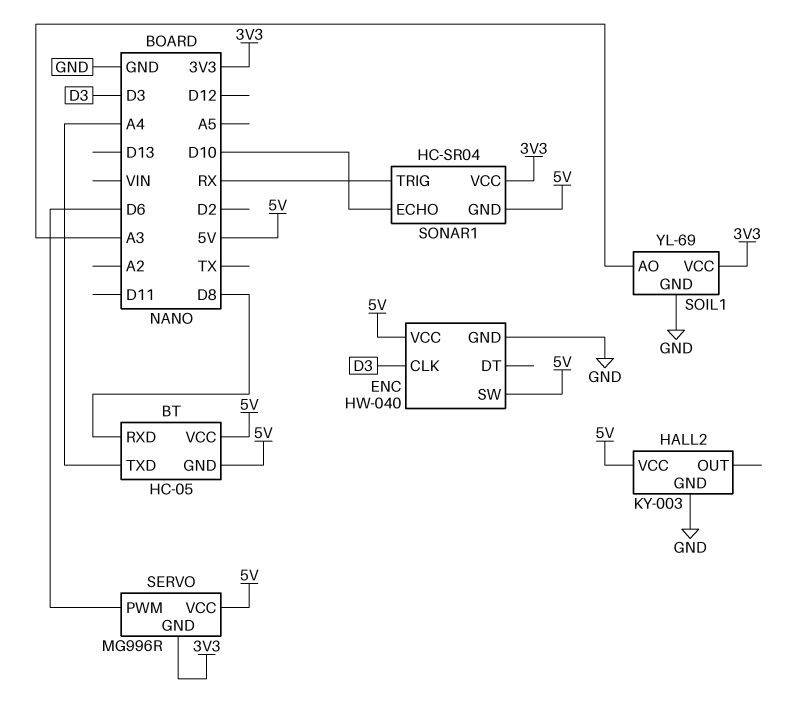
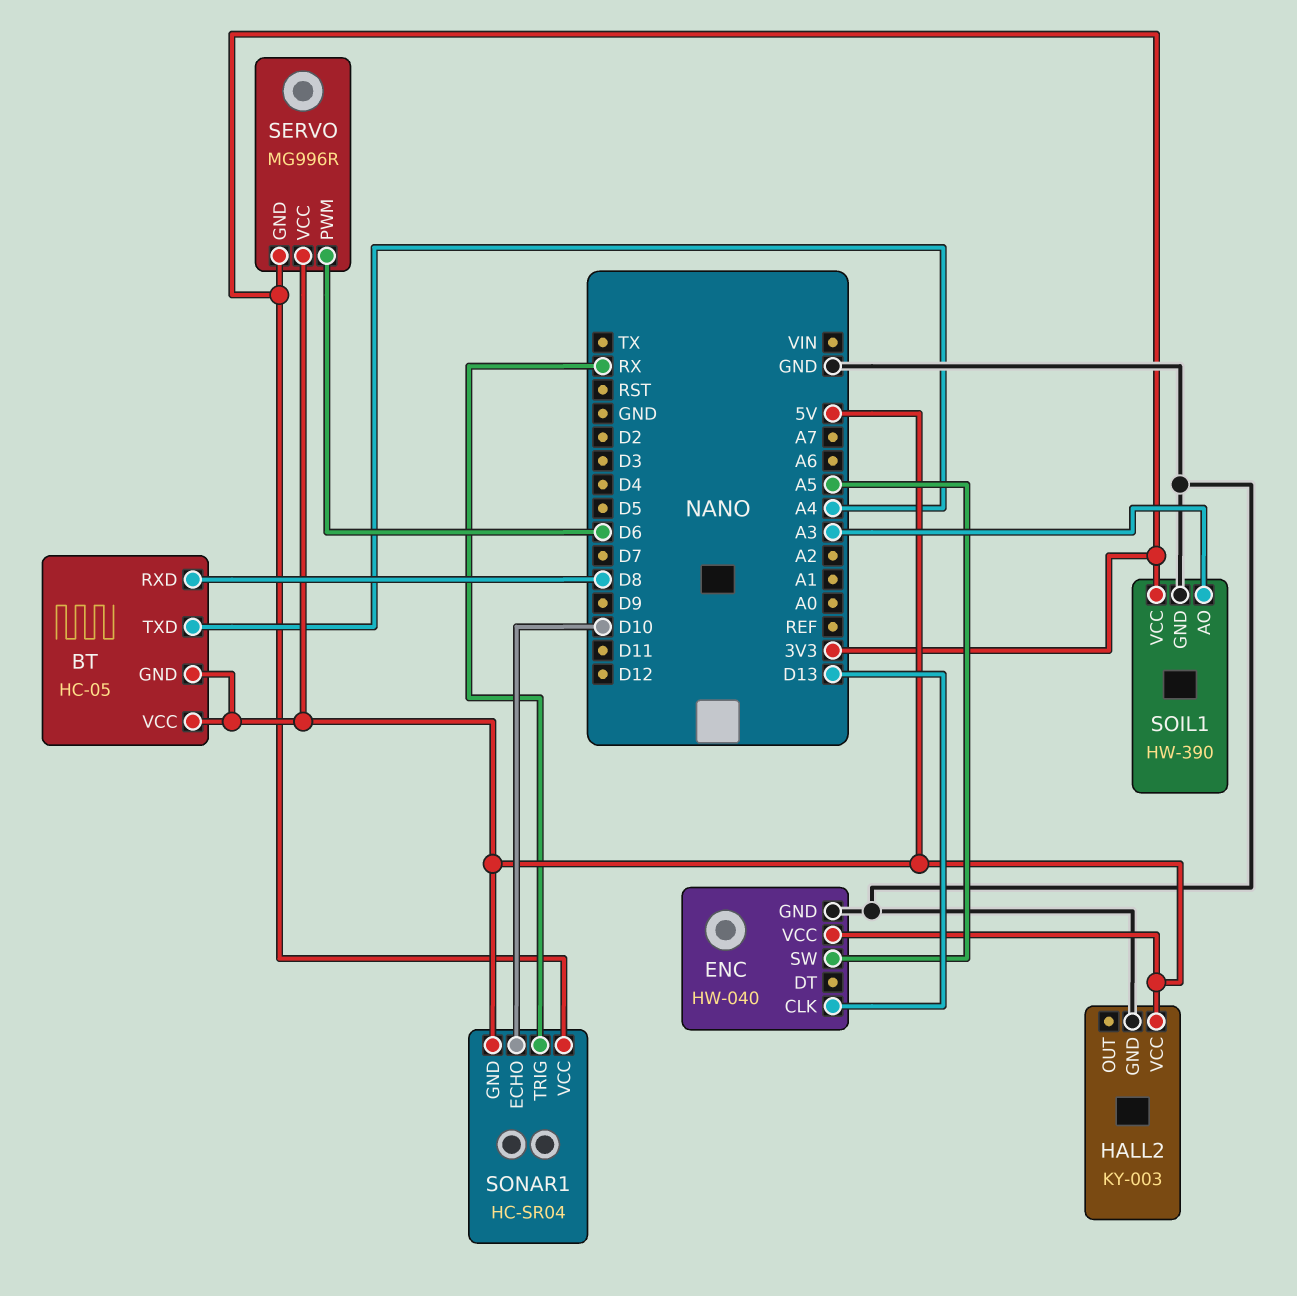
ENC pin CLK: D3 -> D13
ENC pin SW: 5V -> A5
SOIL1: YL-69 -> HW-390

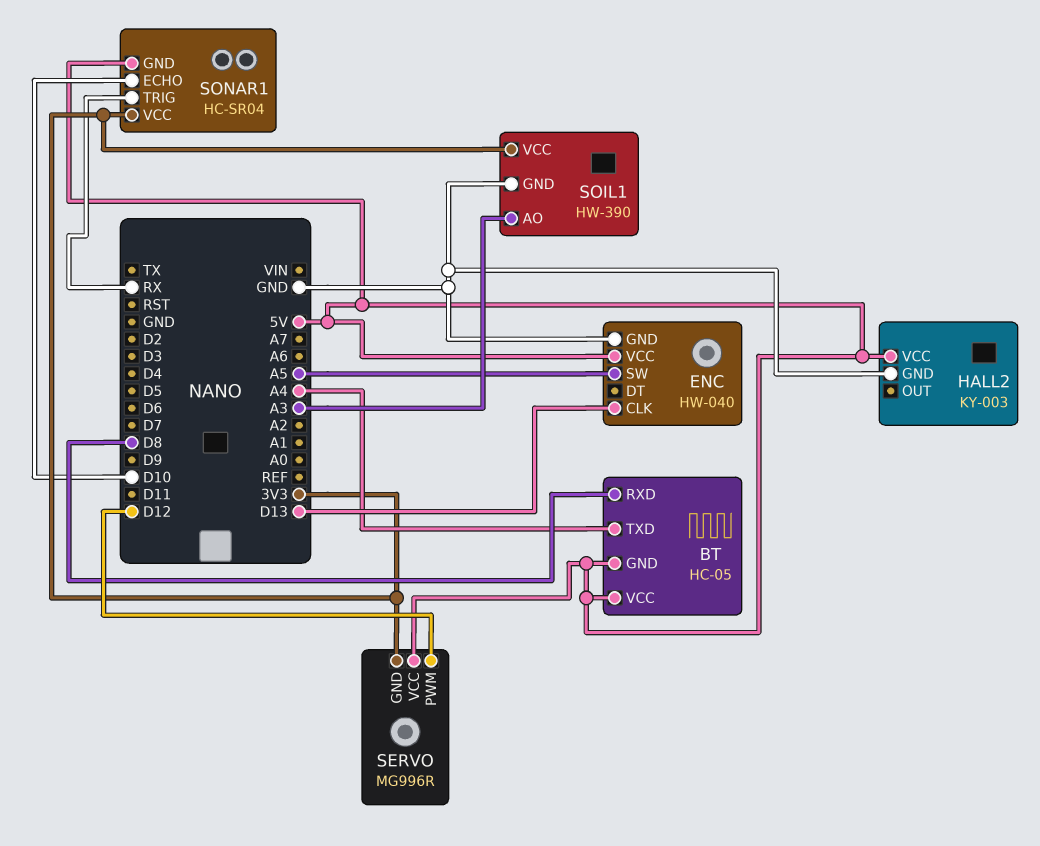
SERVO pin PWM: D6 -> D12

